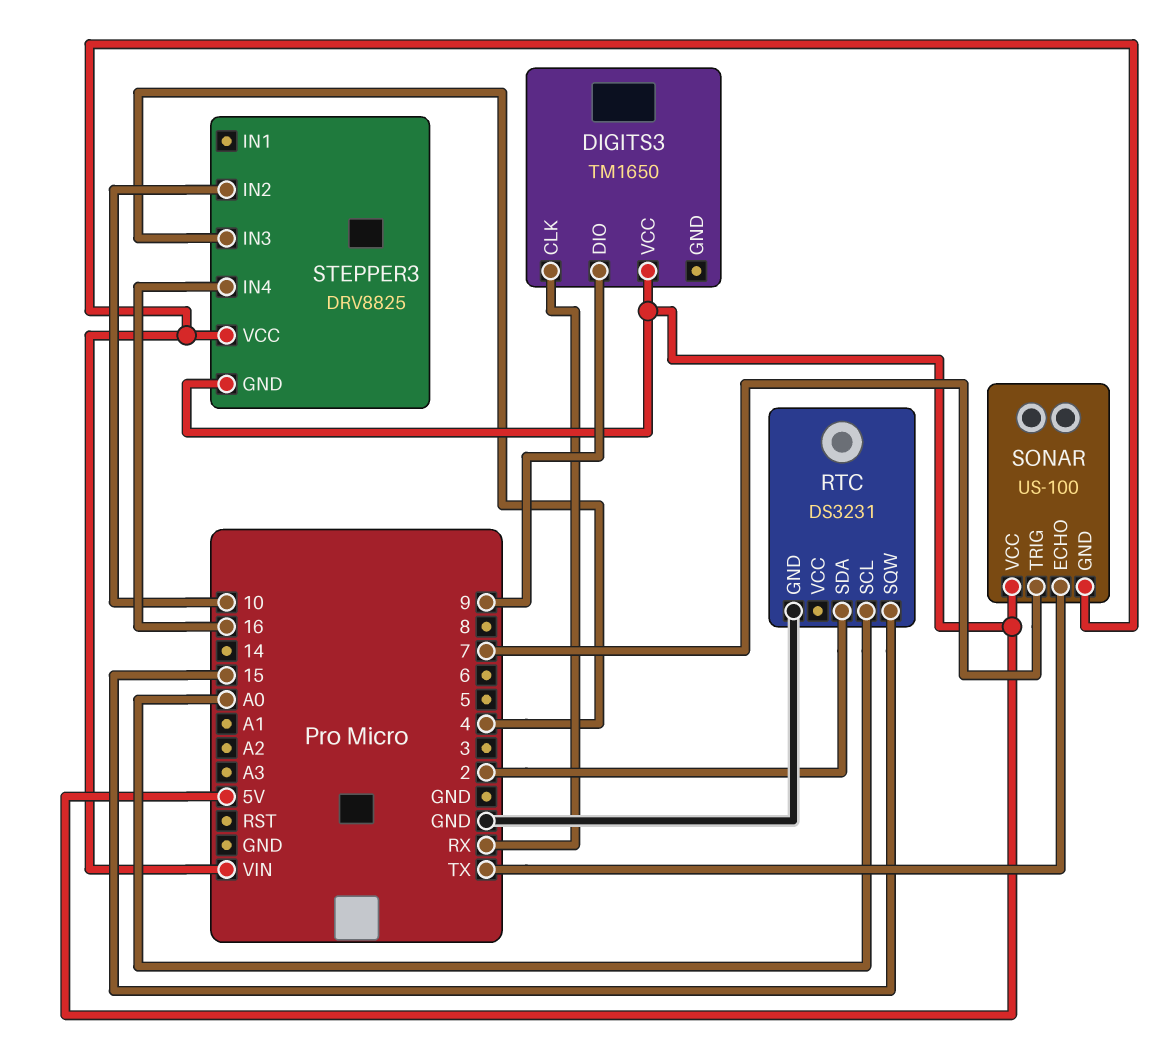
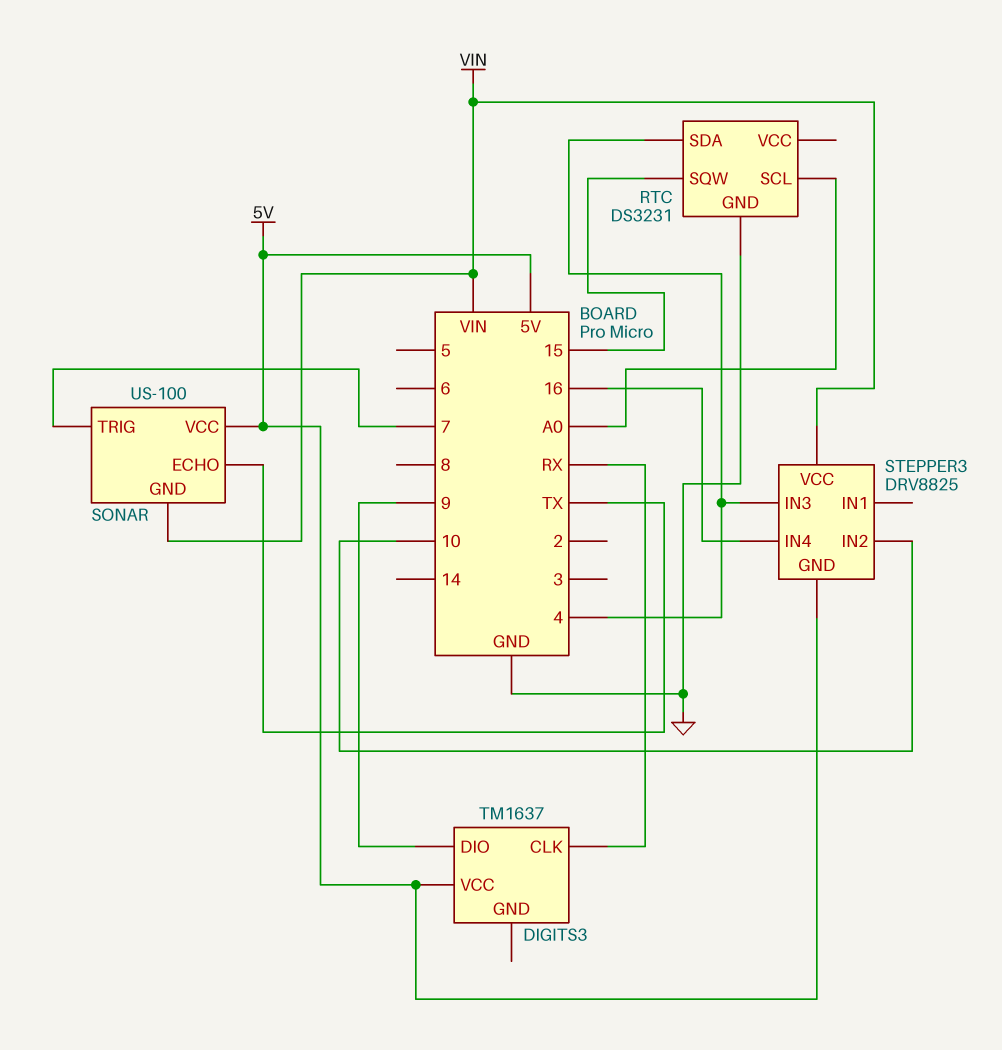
DIGITS3: TM1650 -> TM1637
RTC pin SDA: 2 -> 4

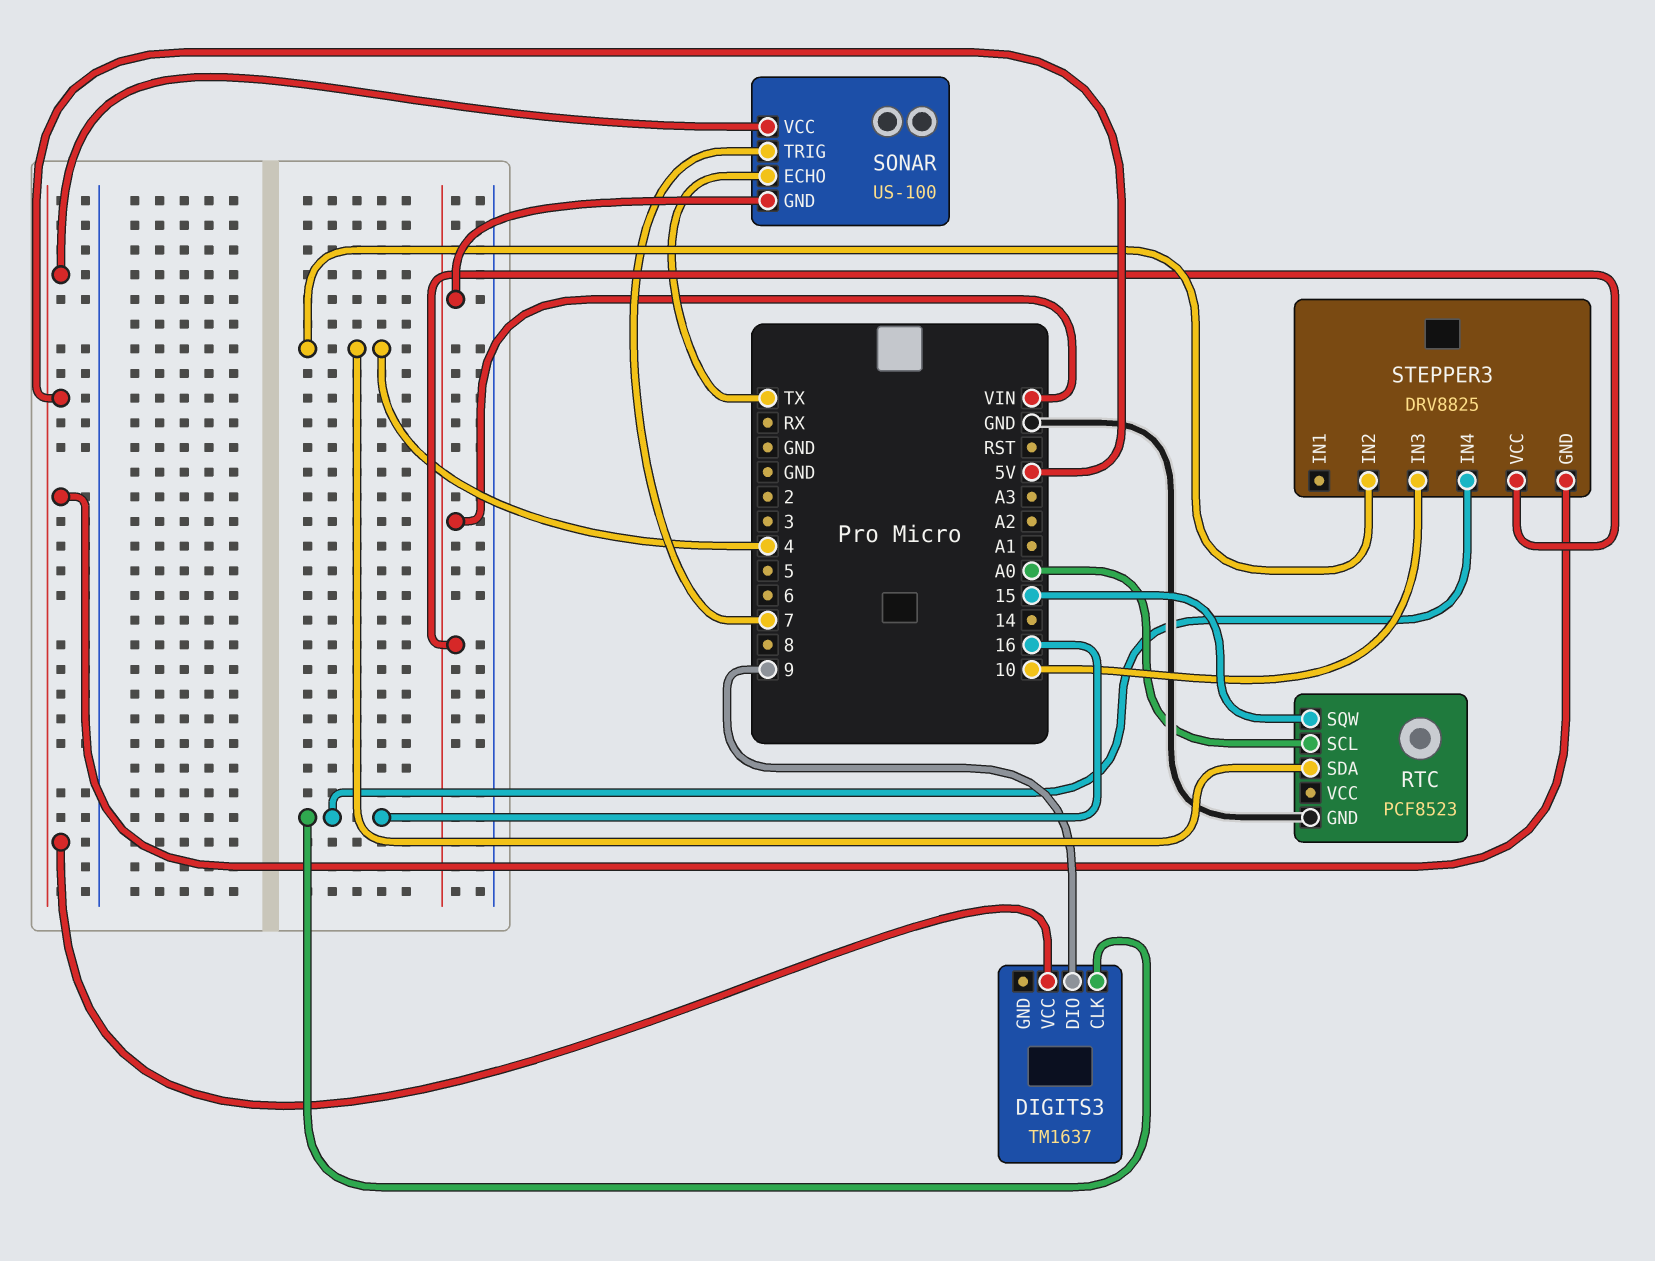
DIGITS3 pin CLK: RX -> 16
RTC: DS3231 -> PCF8523
STEPPER3 pin IN2: 10 -> 4
STEPPER3 pin IN3: 4 -> 10

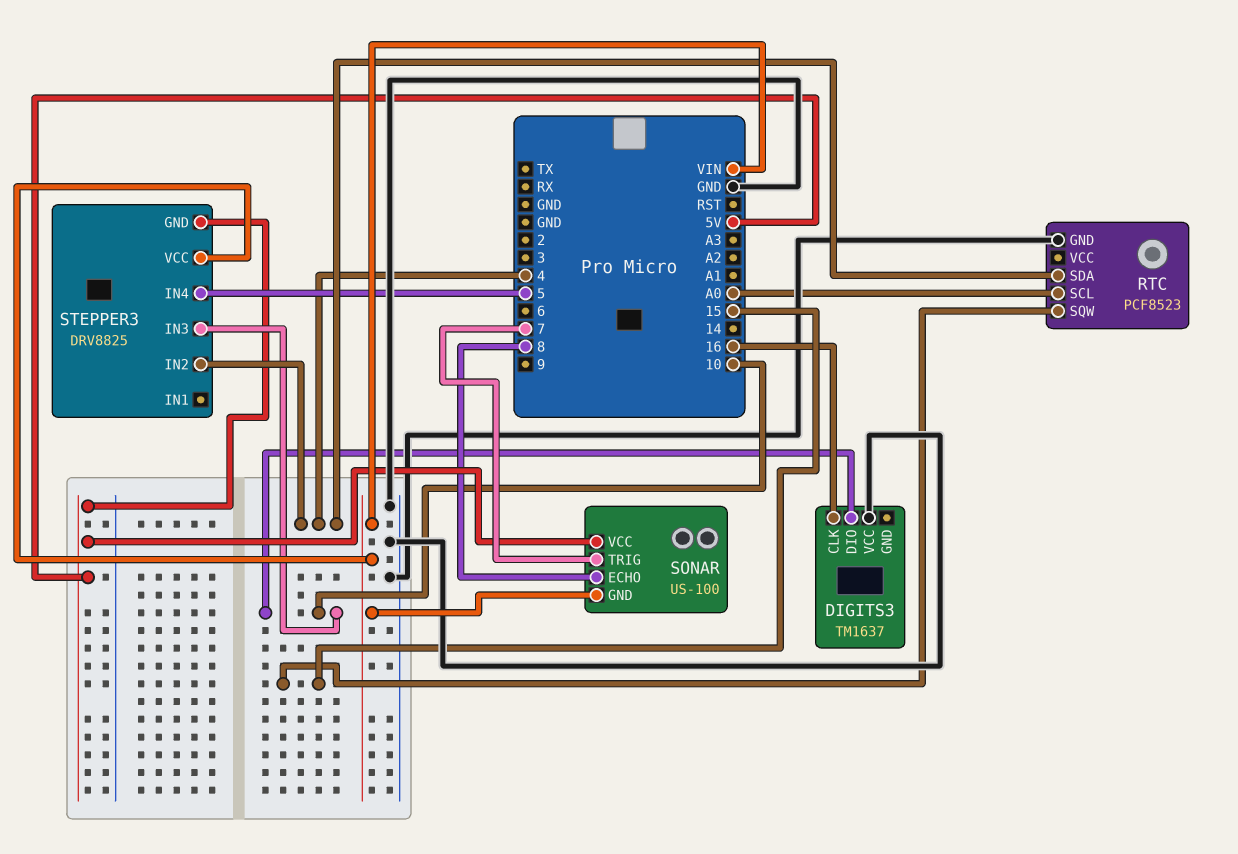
DIGITS3 pin DIO: 9 -> 10
DIGITS3 pin VCC: 5V -> GND
SONAR pin ECHO: TX -> 8
STEPPER3 pin IN4: 16 -> 5

